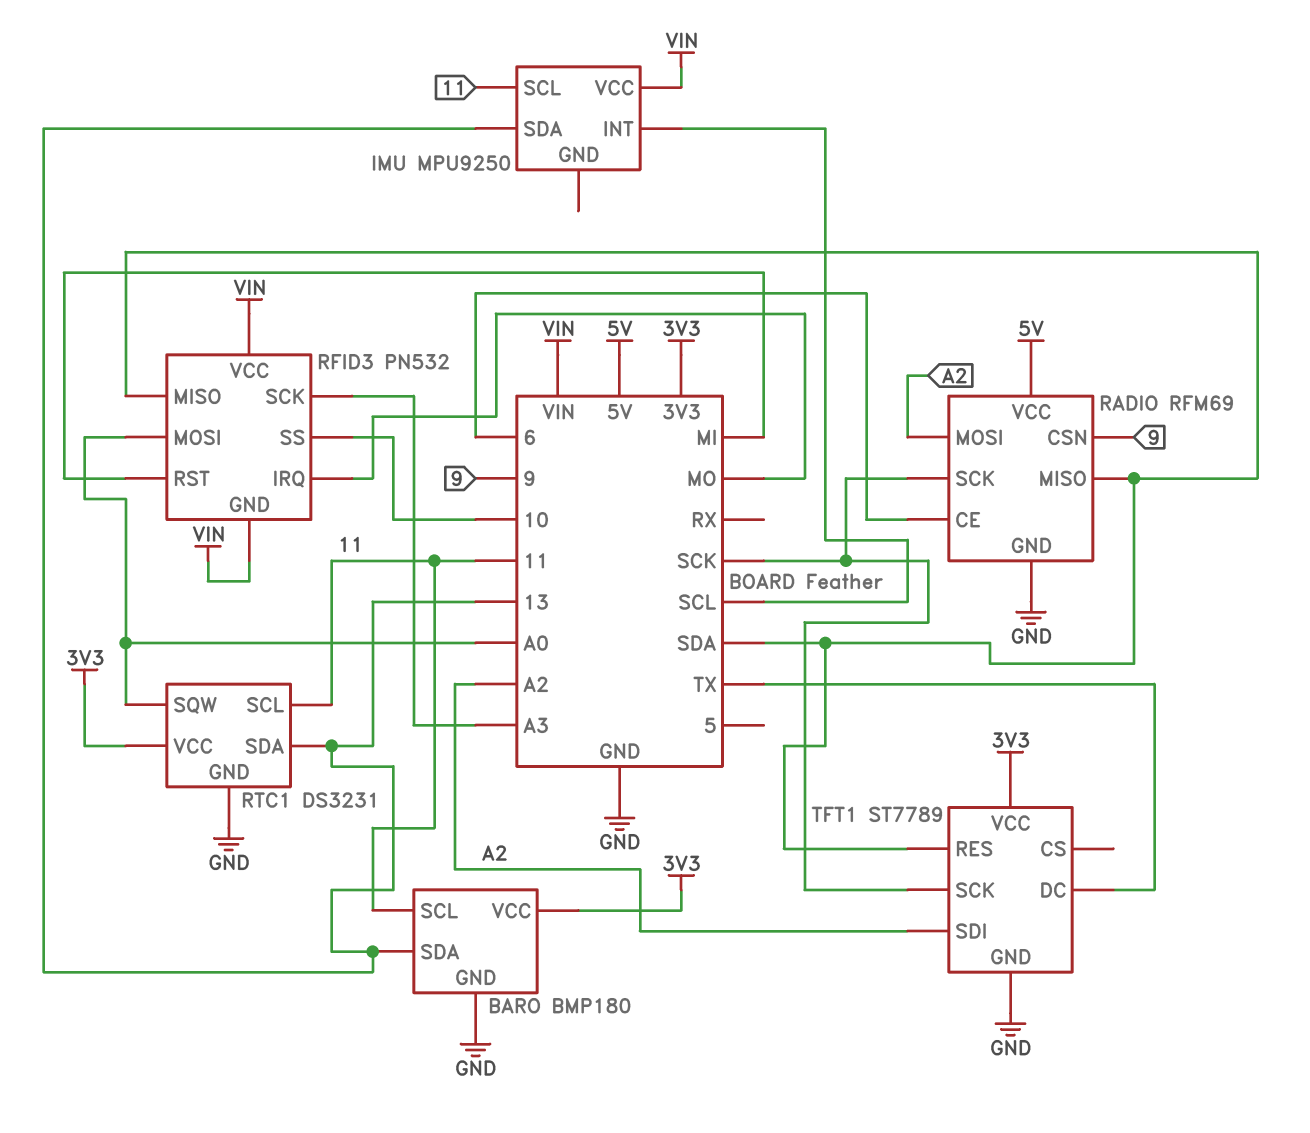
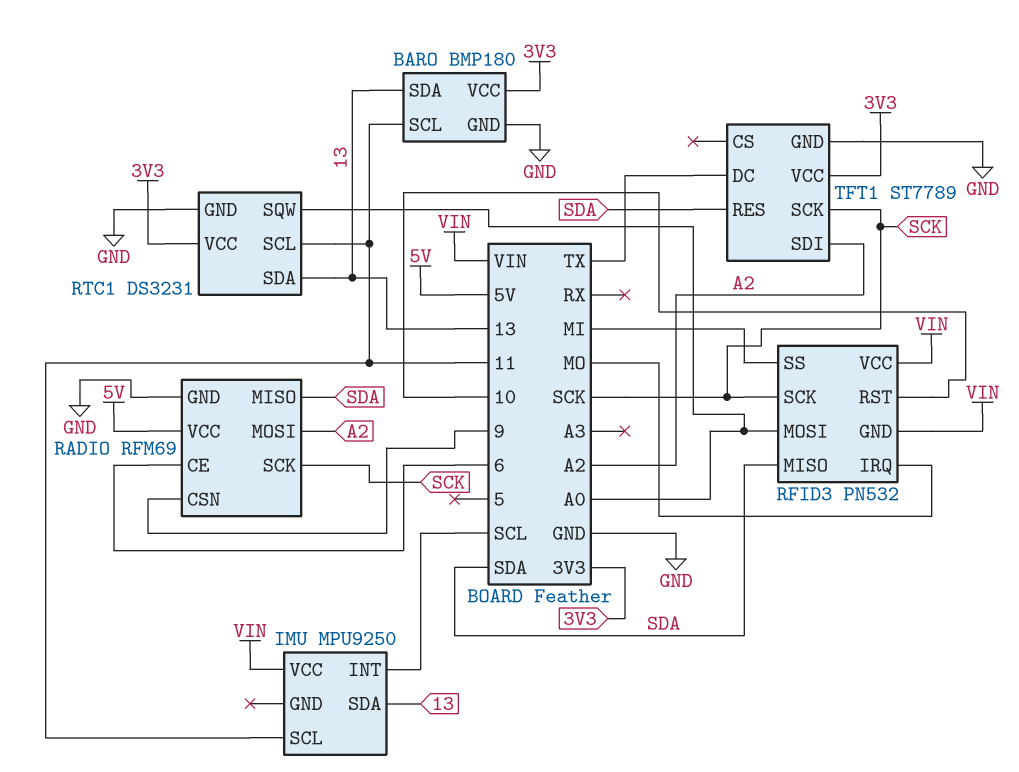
RFID3 pin RST: MI -> 10
RFID3 pin SCK: A3 -> SCK
RFID3 pin SS: 10 -> MI

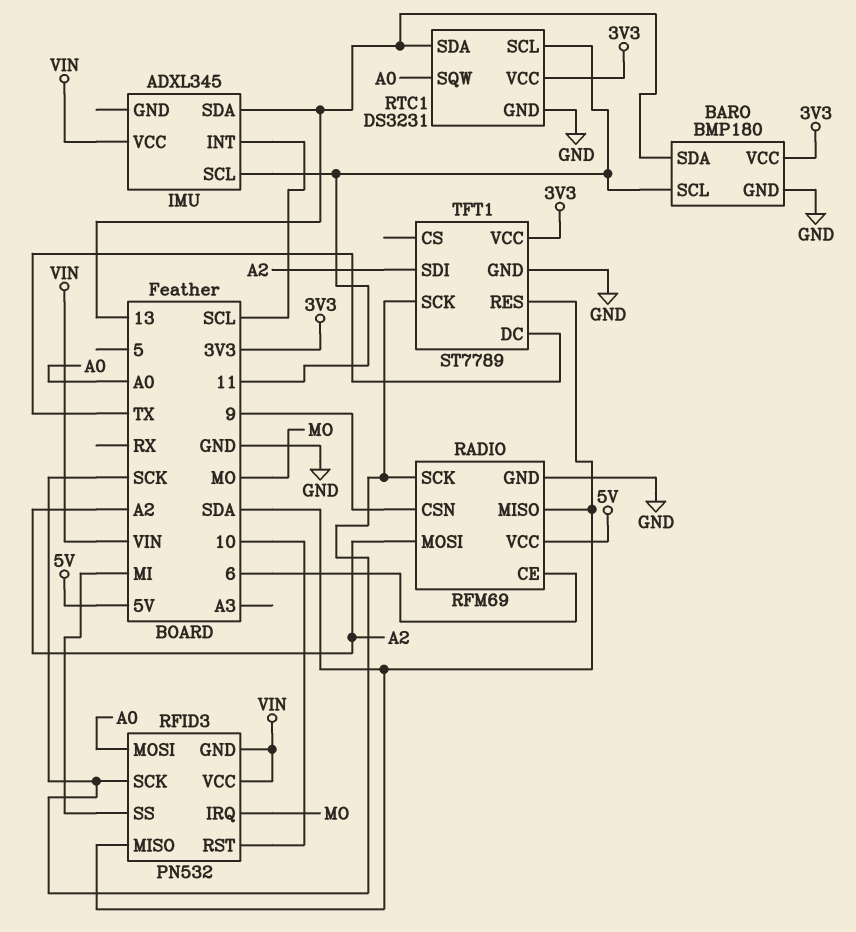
IMU: MPU9250 -> ADXL345

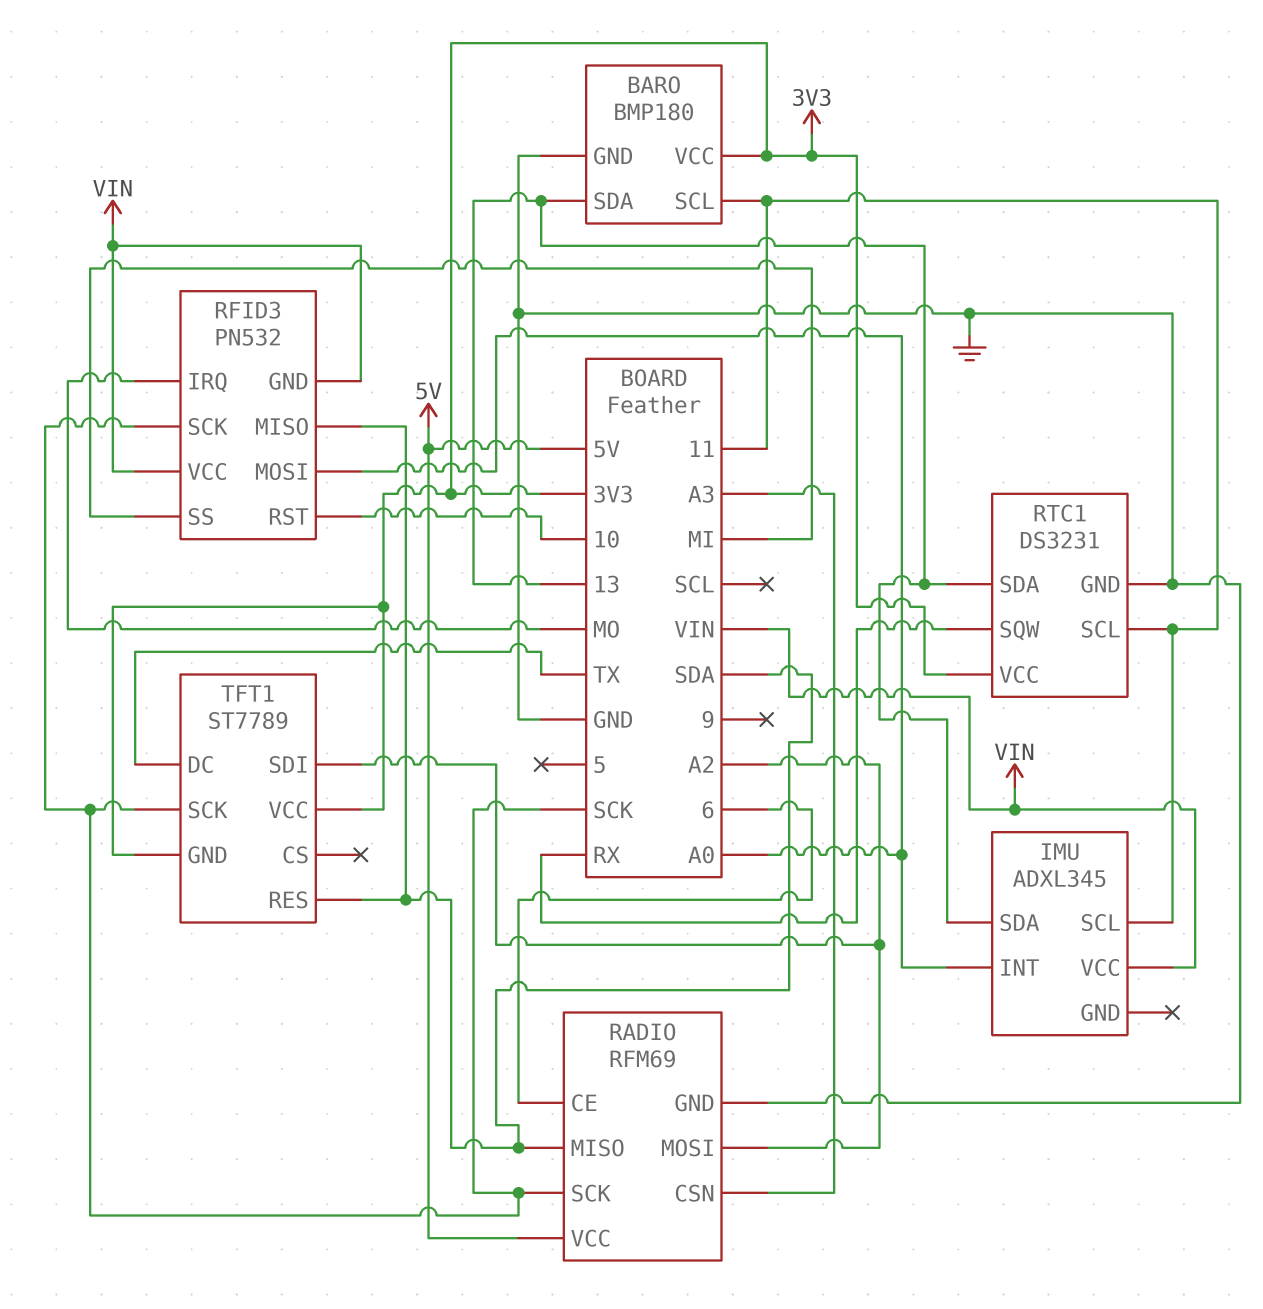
IMU pin INT: SCL -> A0
RADIO pin CSN: 9 -> A3
RTC1 pin SQW: A0 -> RX
TFT1 pin GND: GND -> 3V3

